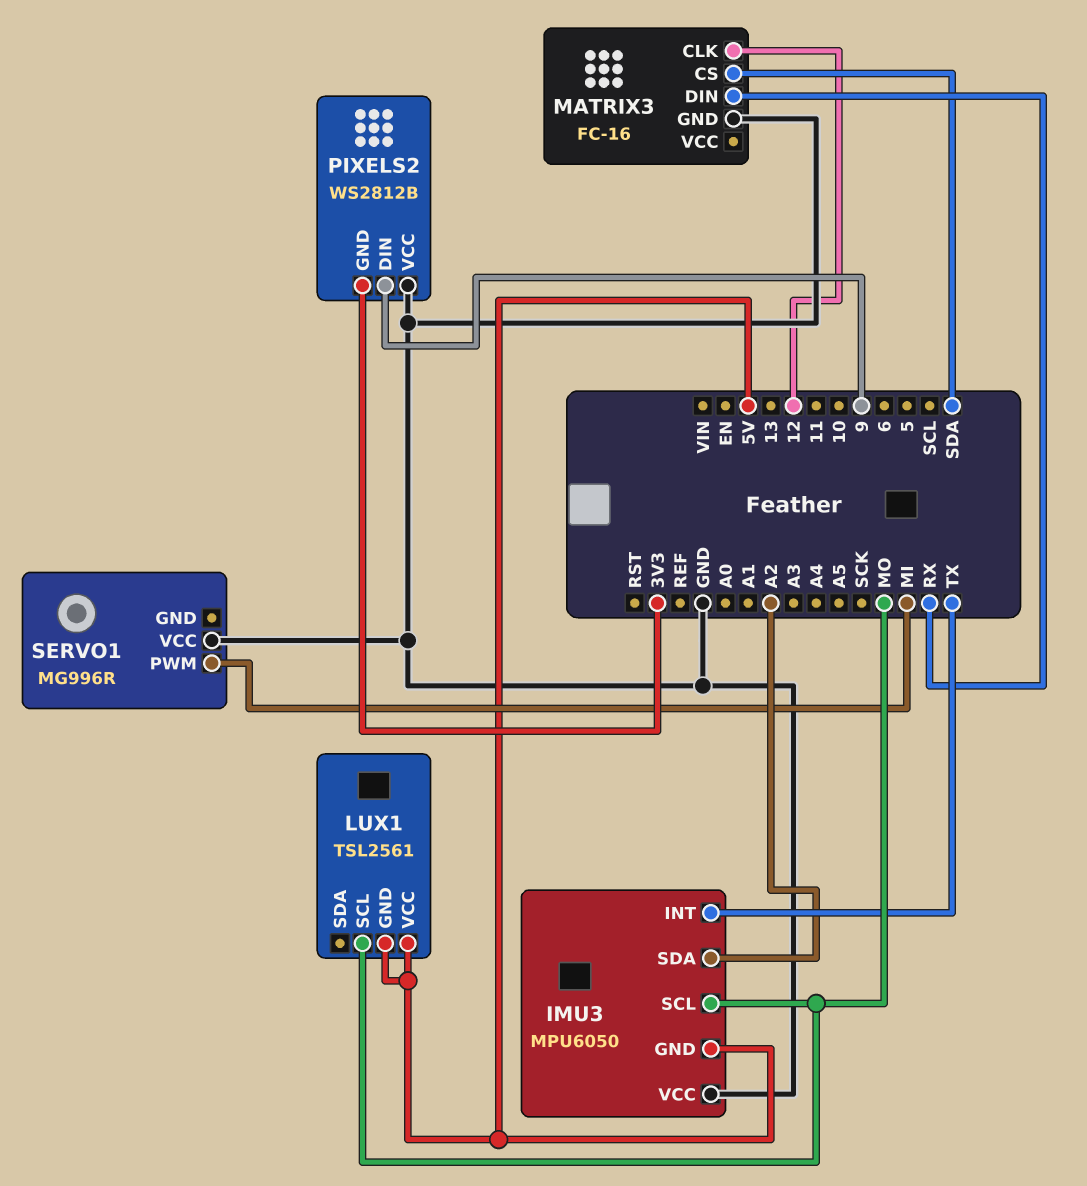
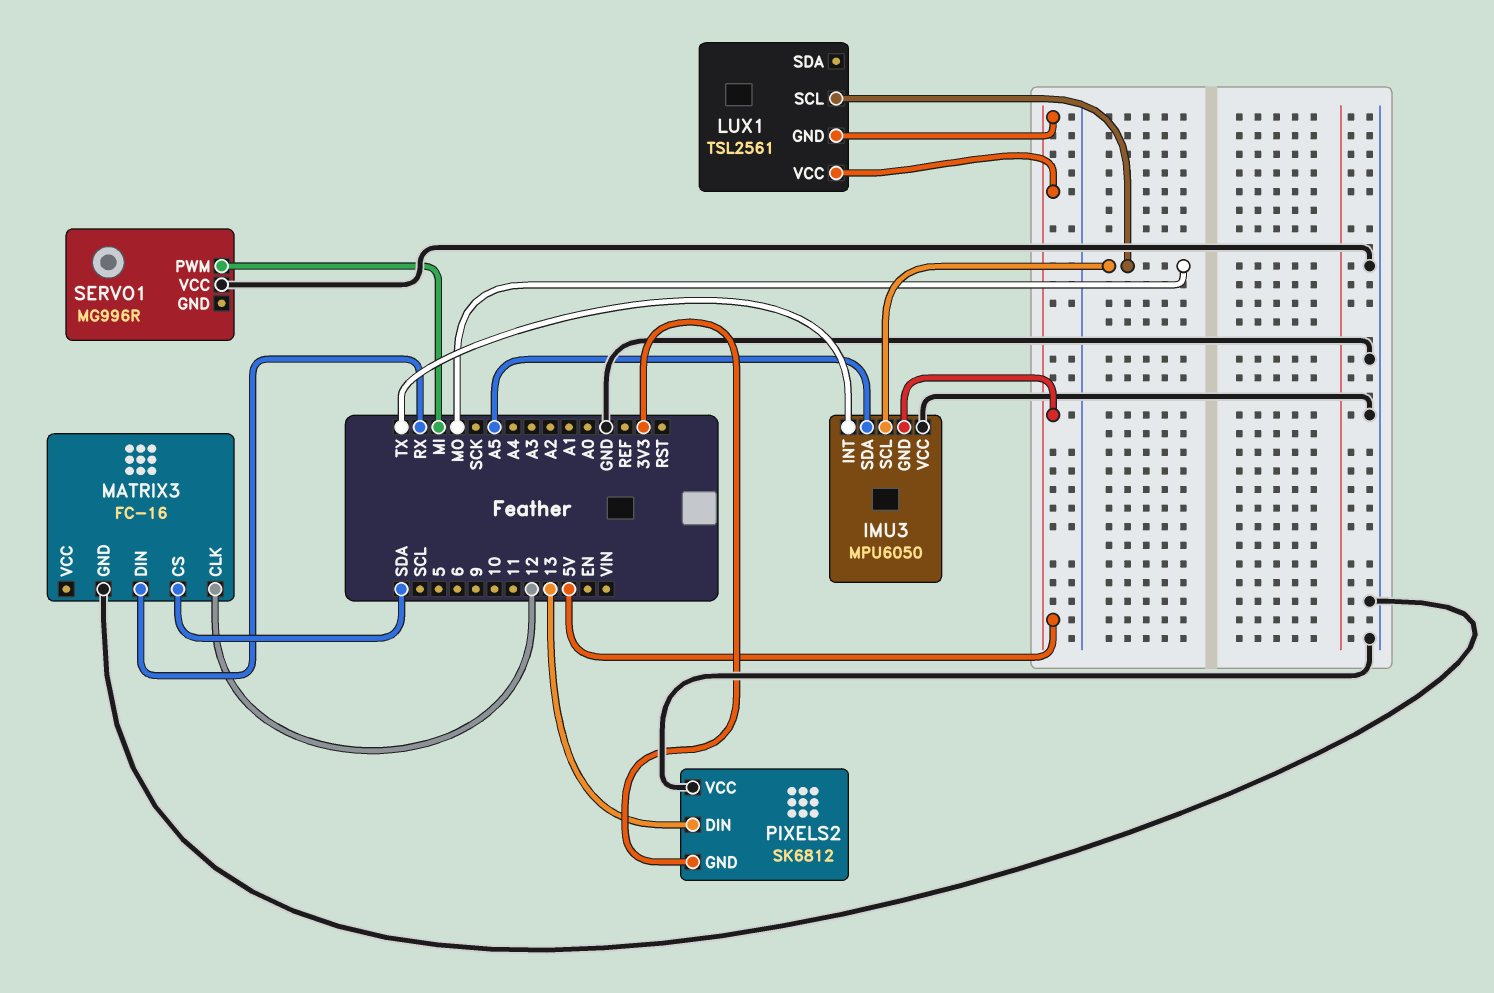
IMU3 pin SDA: A2 -> A5
PIXELS2: WS2812B -> SK6812
PIXELS2 pin DIN: 9 -> 13

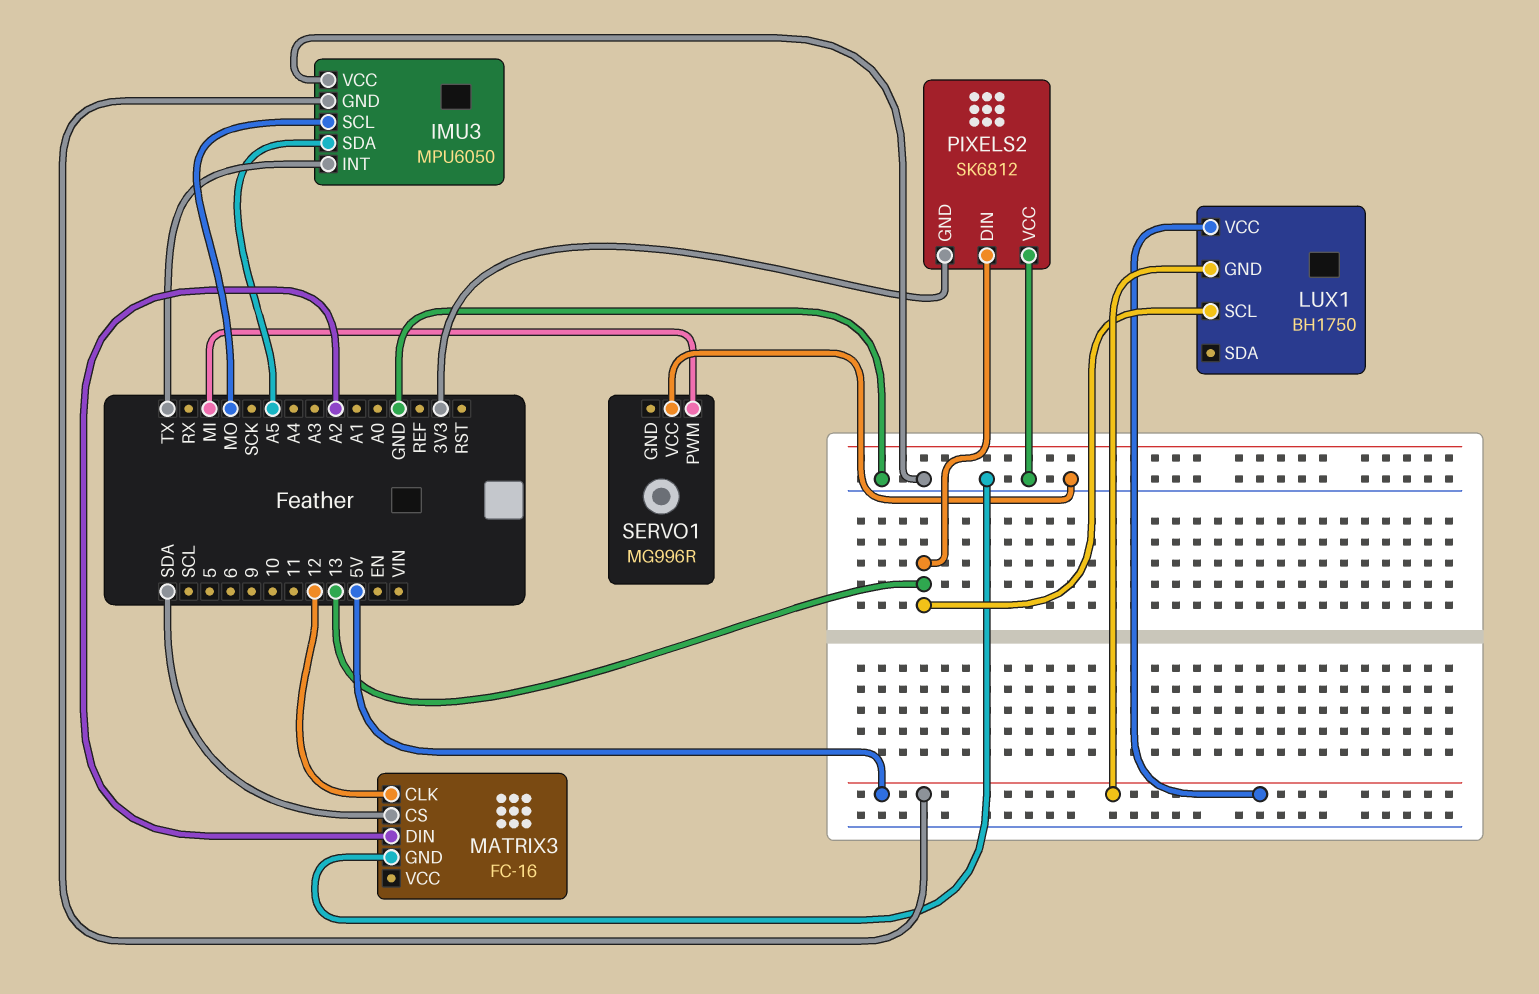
LUX1: TSL2561 -> BH1750
LUX1 pin SCL: MO -> 13
MATRIX3 pin DIN: RX -> A2

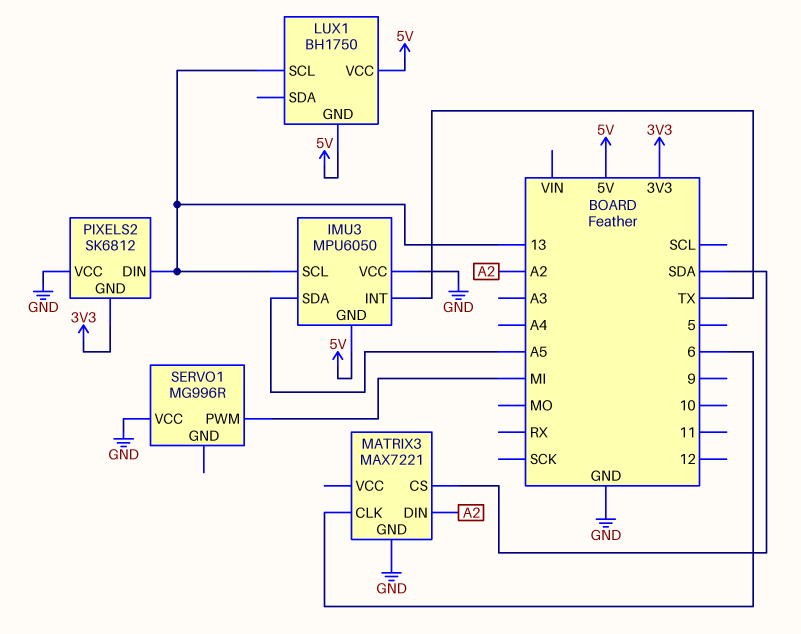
IMU3 pin SCL: MO -> 13
MATRIX3: FC-16 -> MAX7221
MATRIX3 pin CLK: 12 -> 6

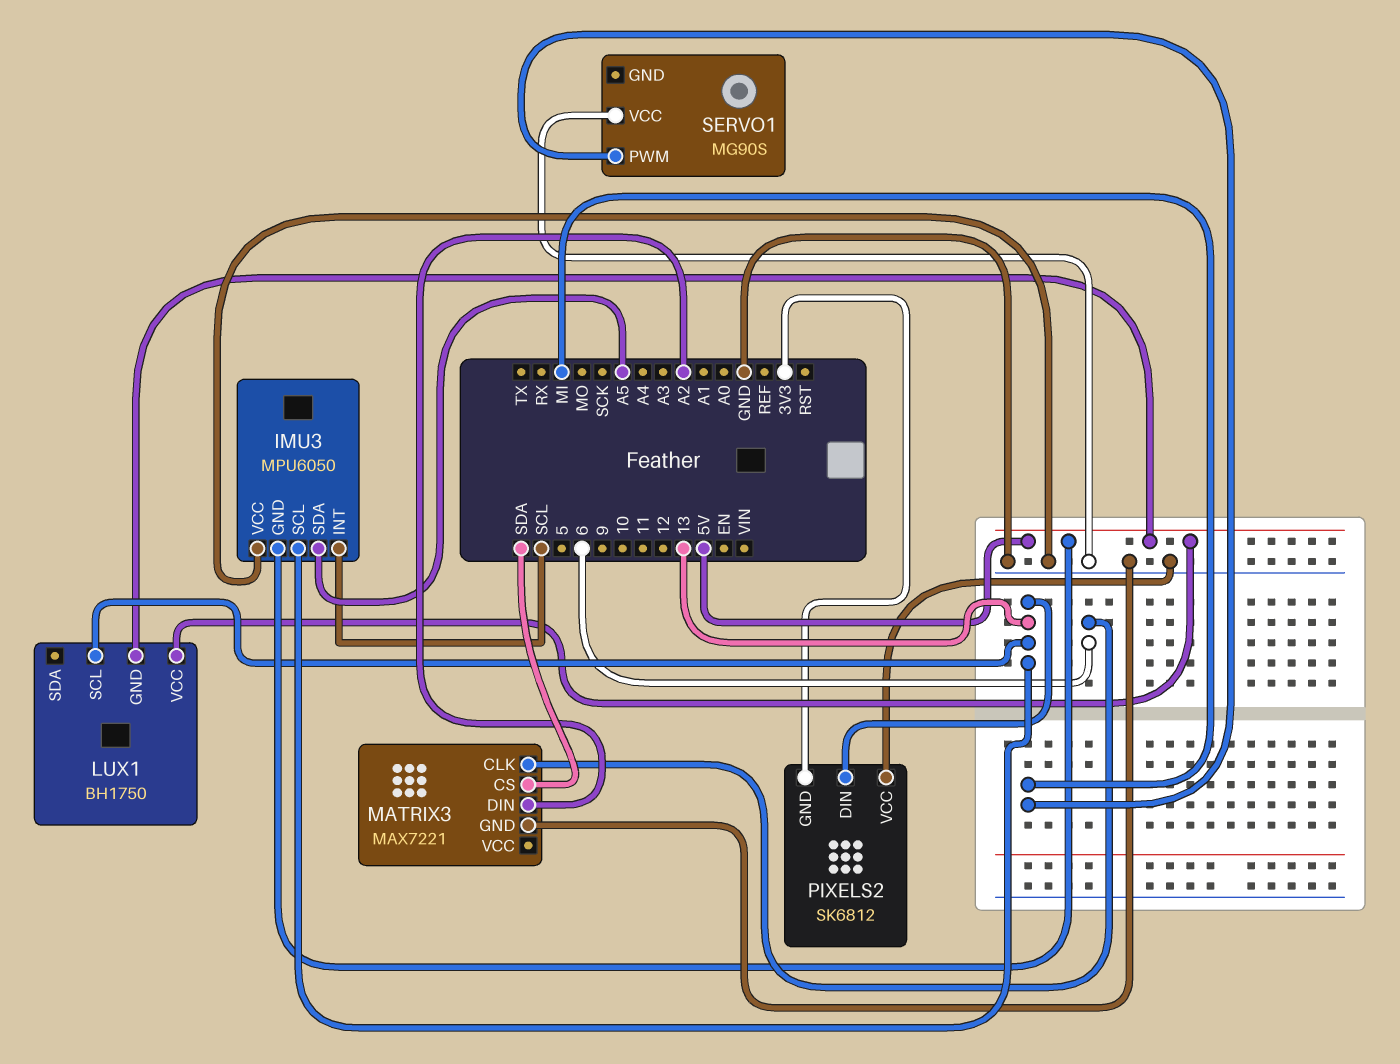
IMU3 pin INT: TX -> SCL
SERVO1: MG996R -> MG90S

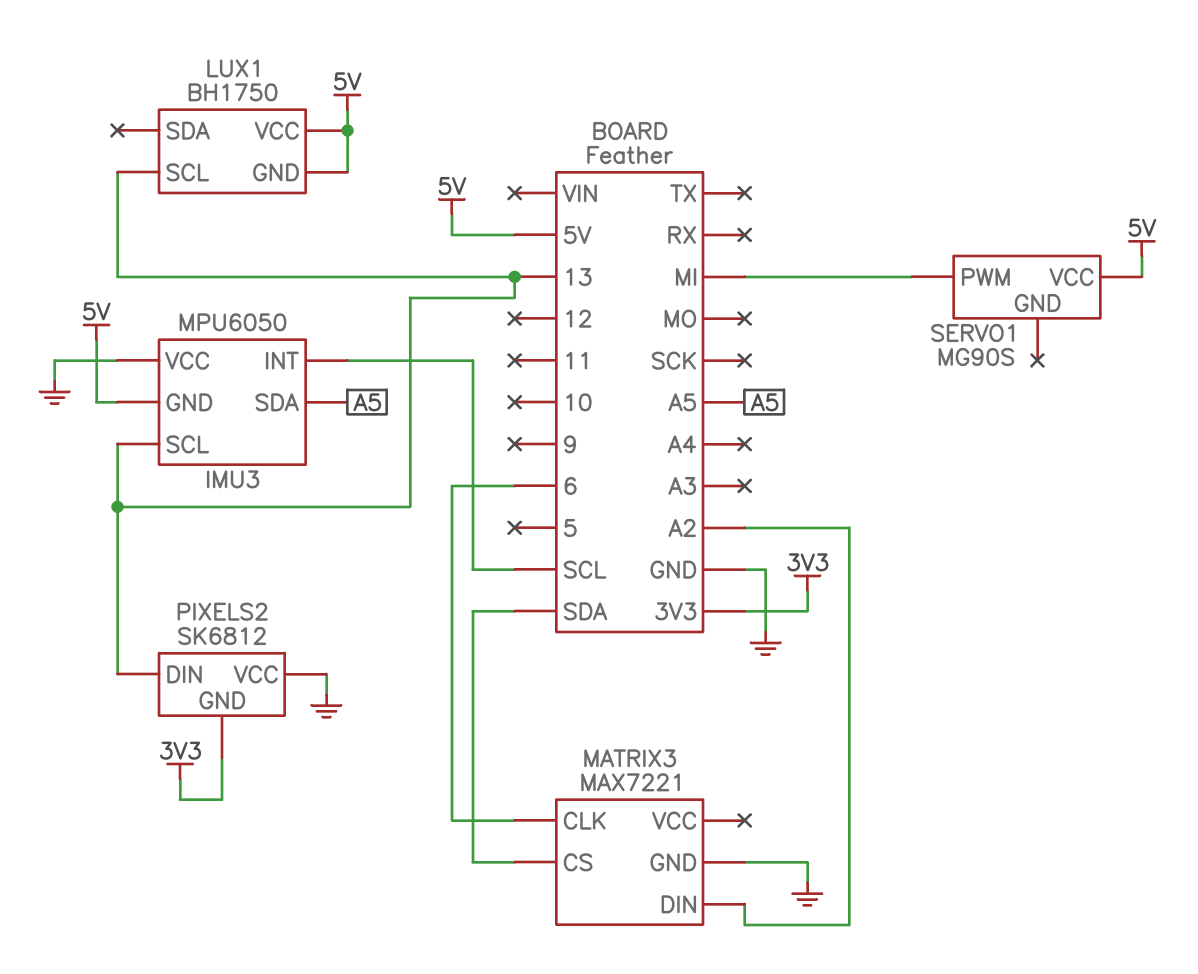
SERVO1 pin VCC: GND -> 5V

